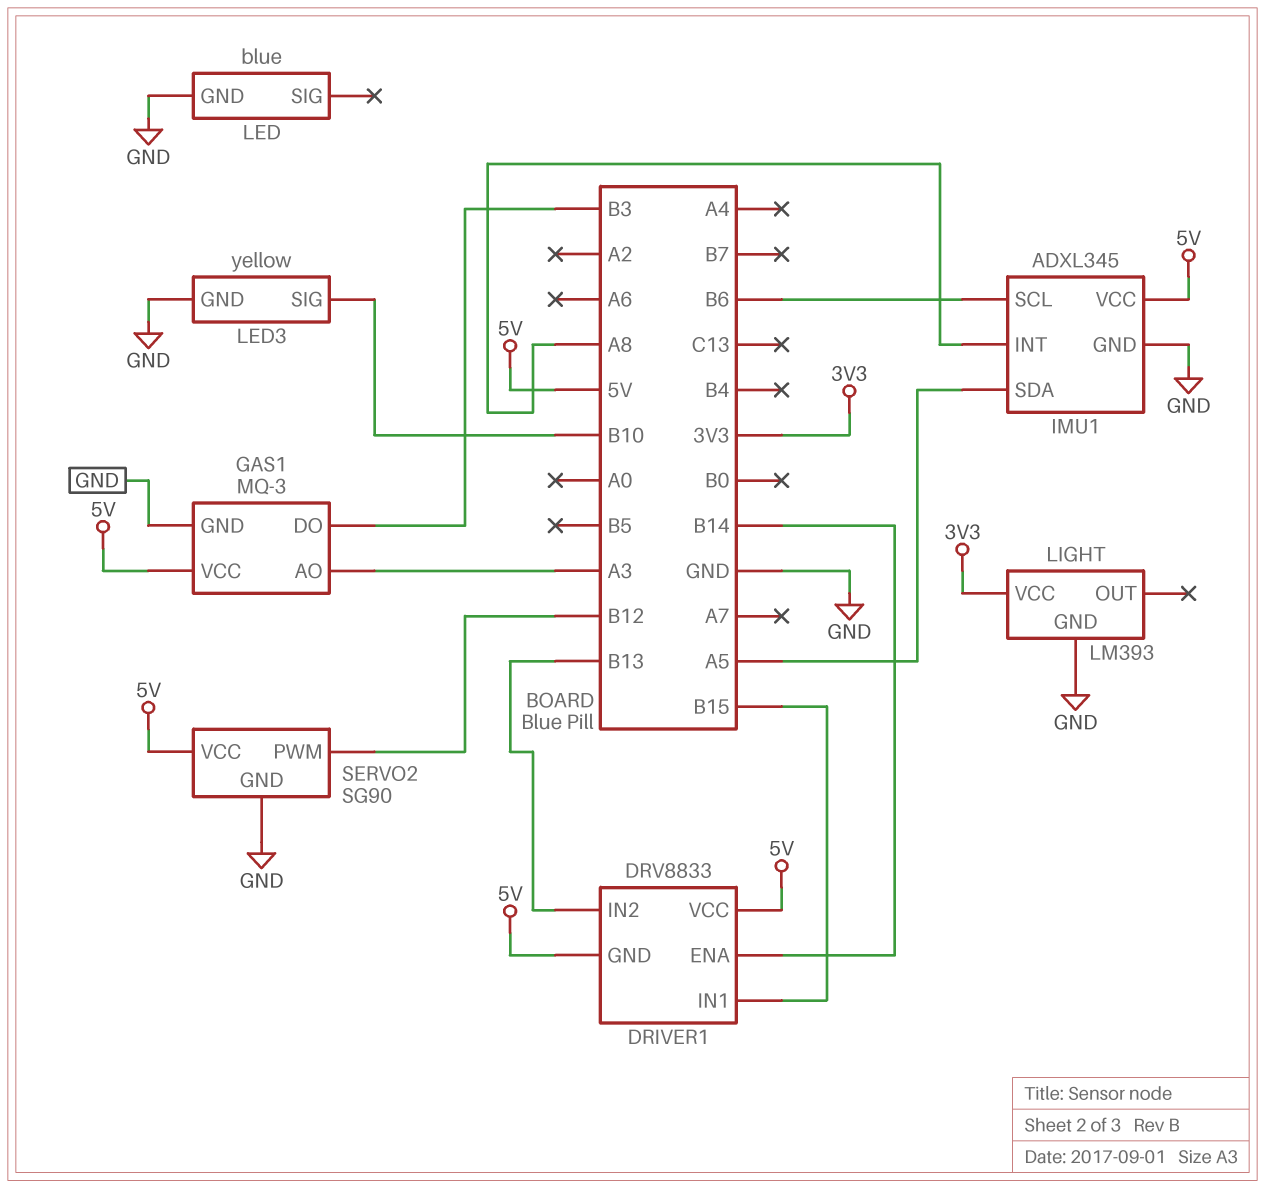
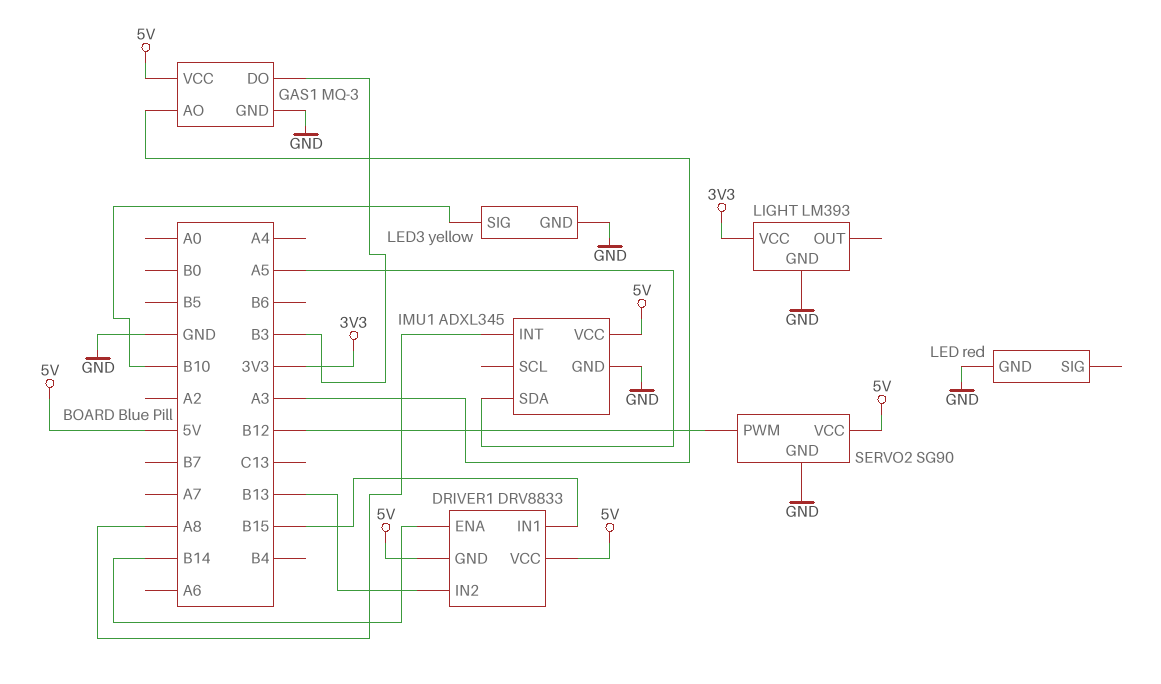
IMU1 pin SCL: B6 -> none
LED: blue -> red

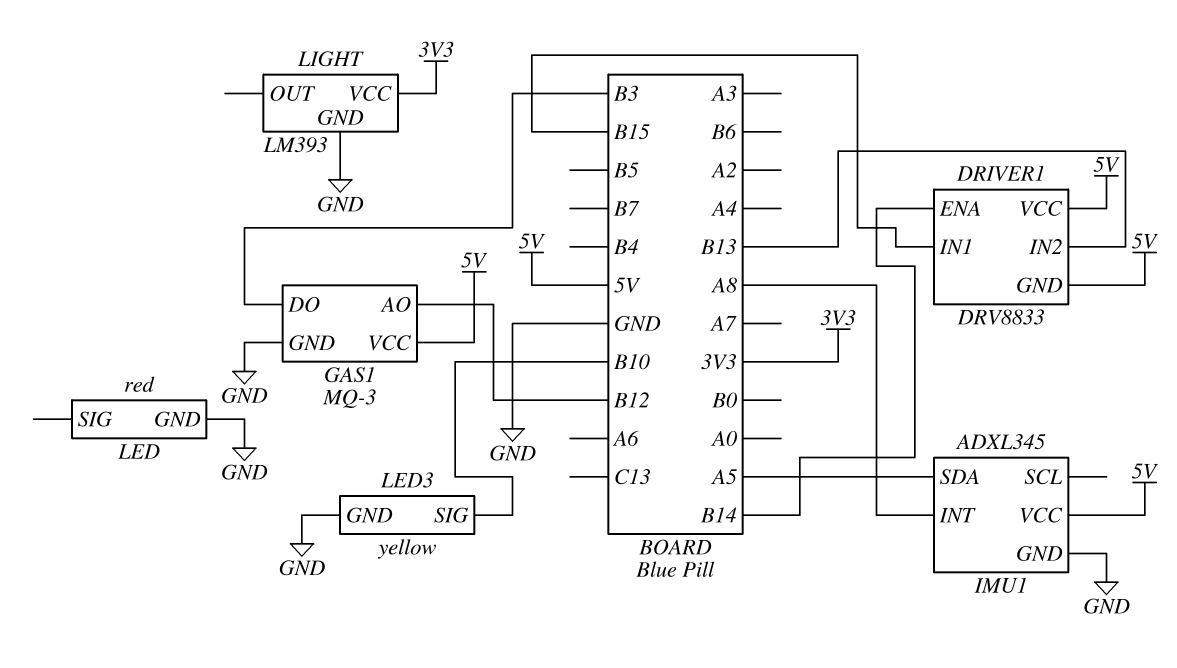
GAS1 pin AO: A3 -> B12
SERVO2: SG90 -> none
SERVO2 pin GND: GND -> none
SERVO2 pin PWM: B12 -> none
SERVO2 pin VCC: 5V -> none

